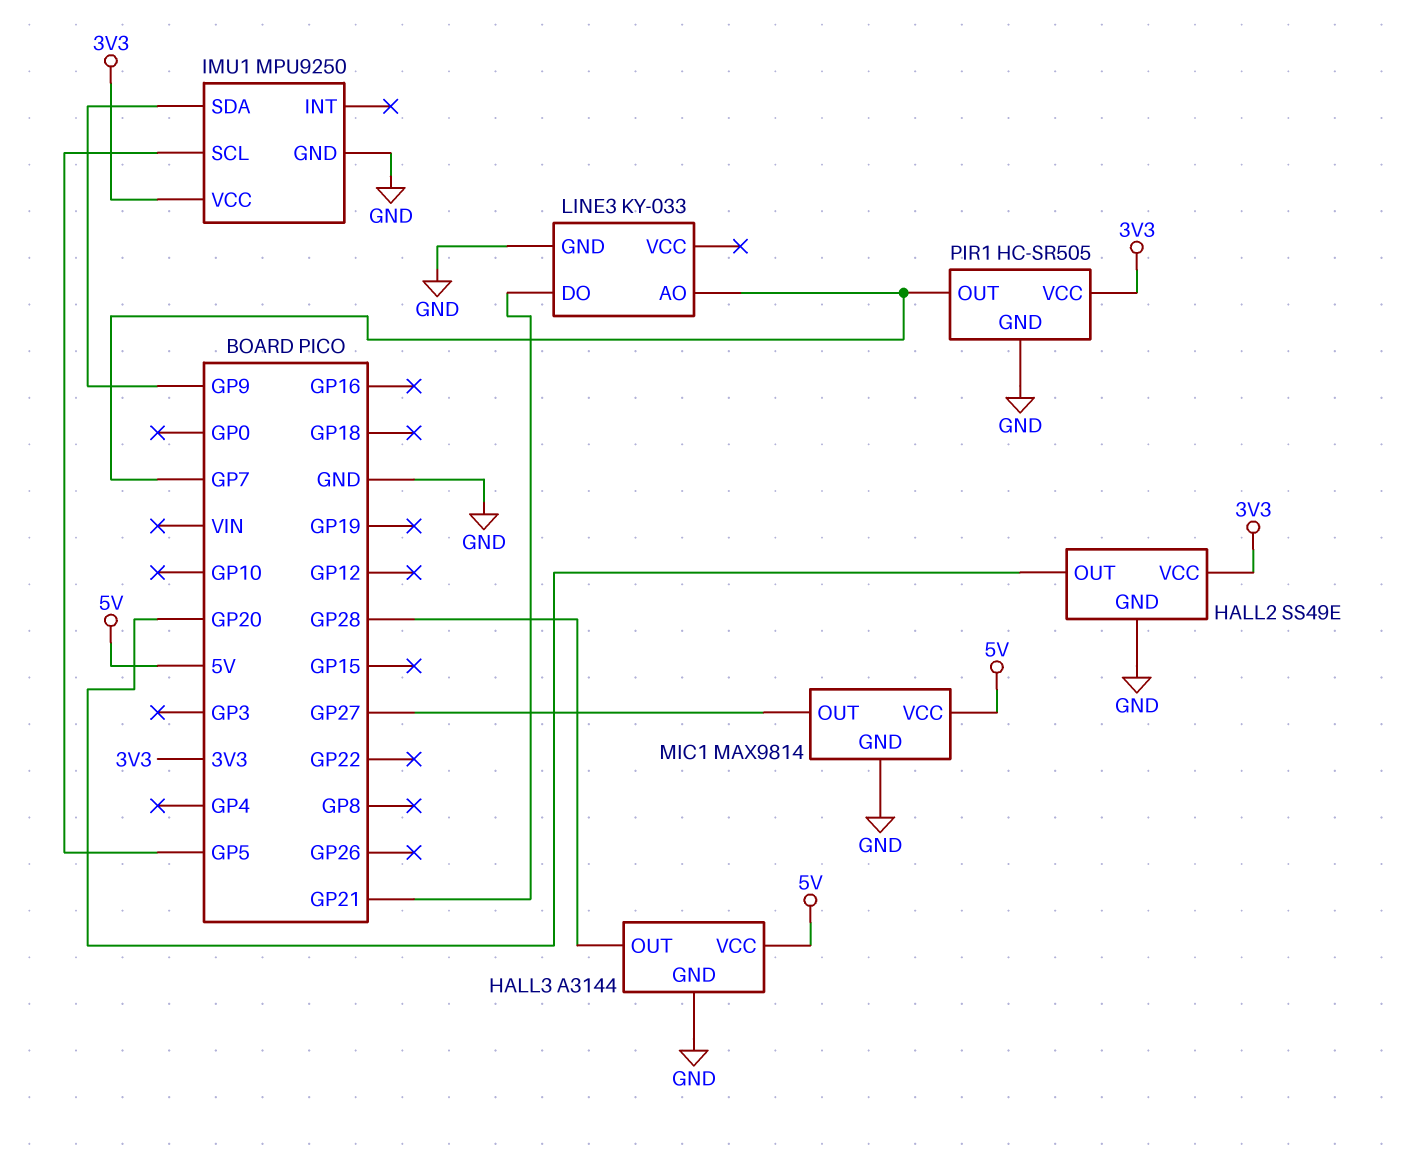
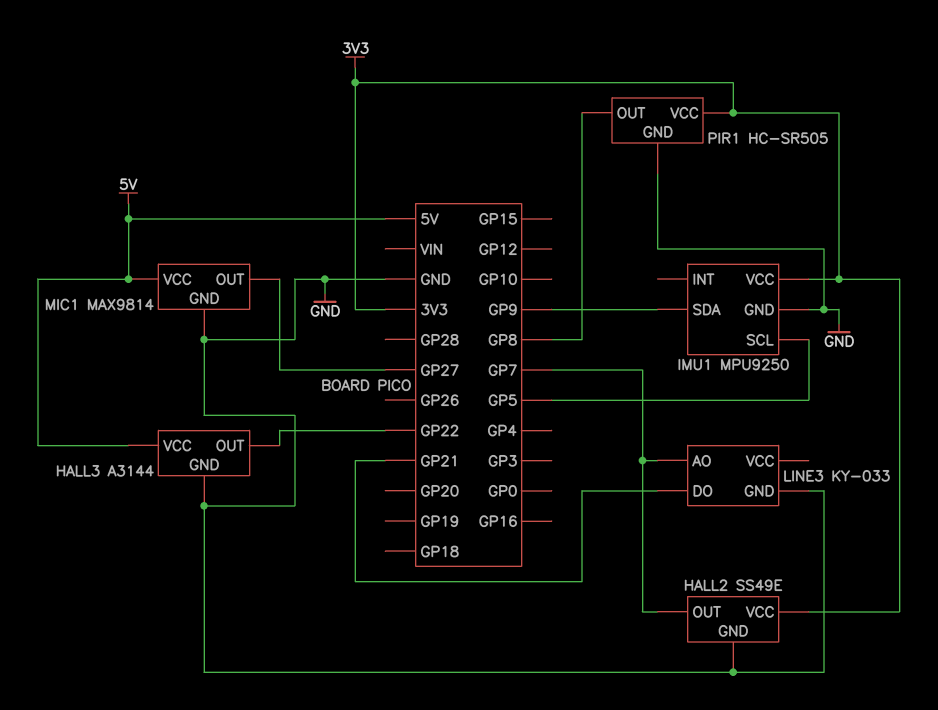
HALL2 pin OUT: GP20 -> GP7
HALL3 pin OUT: GP28 -> GP22
PIR1 pin OUT: GP7 -> GP8

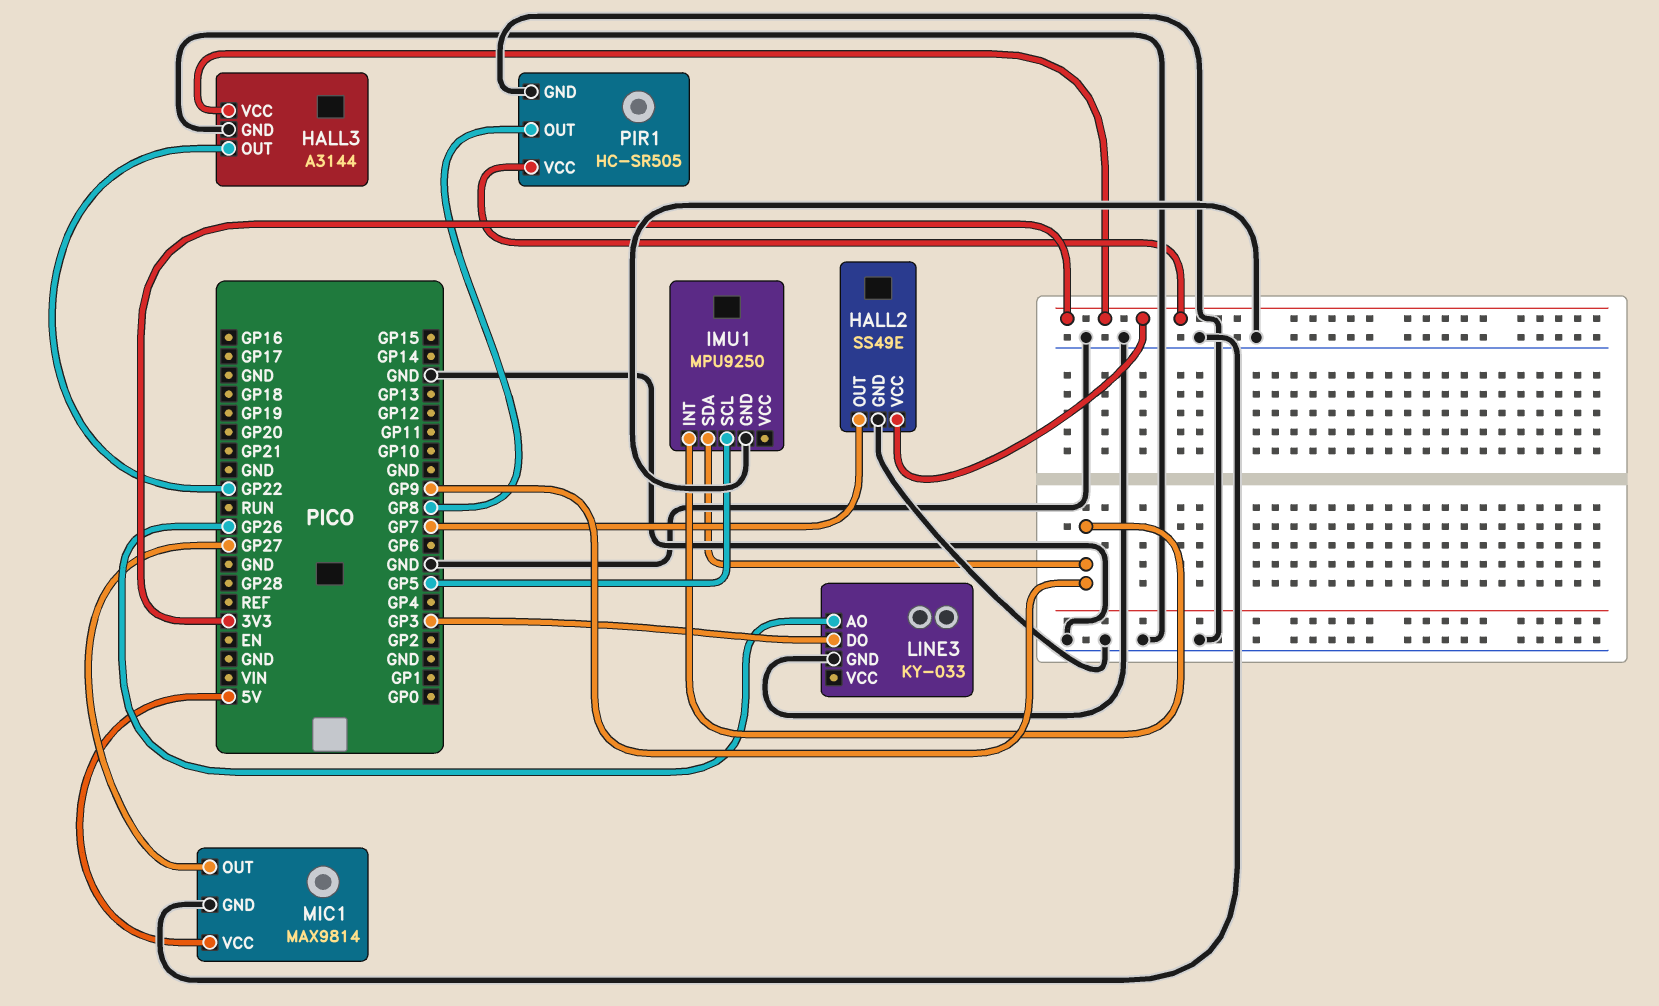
HALL3 pin VCC: 5V -> 3V3
IMU1 pin INT: none -> GP9
IMU1 pin VCC: 3V3 -> none
LINE3 pin AO: GP7 -> GP26
LINE3 pin DO: GP21 -> GP3

